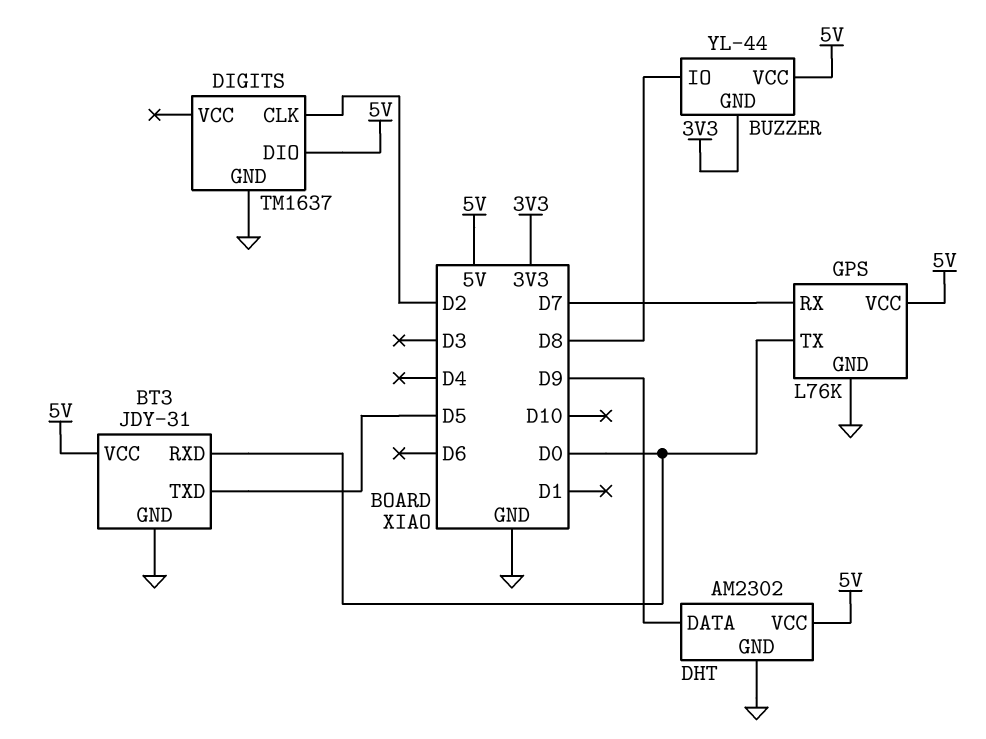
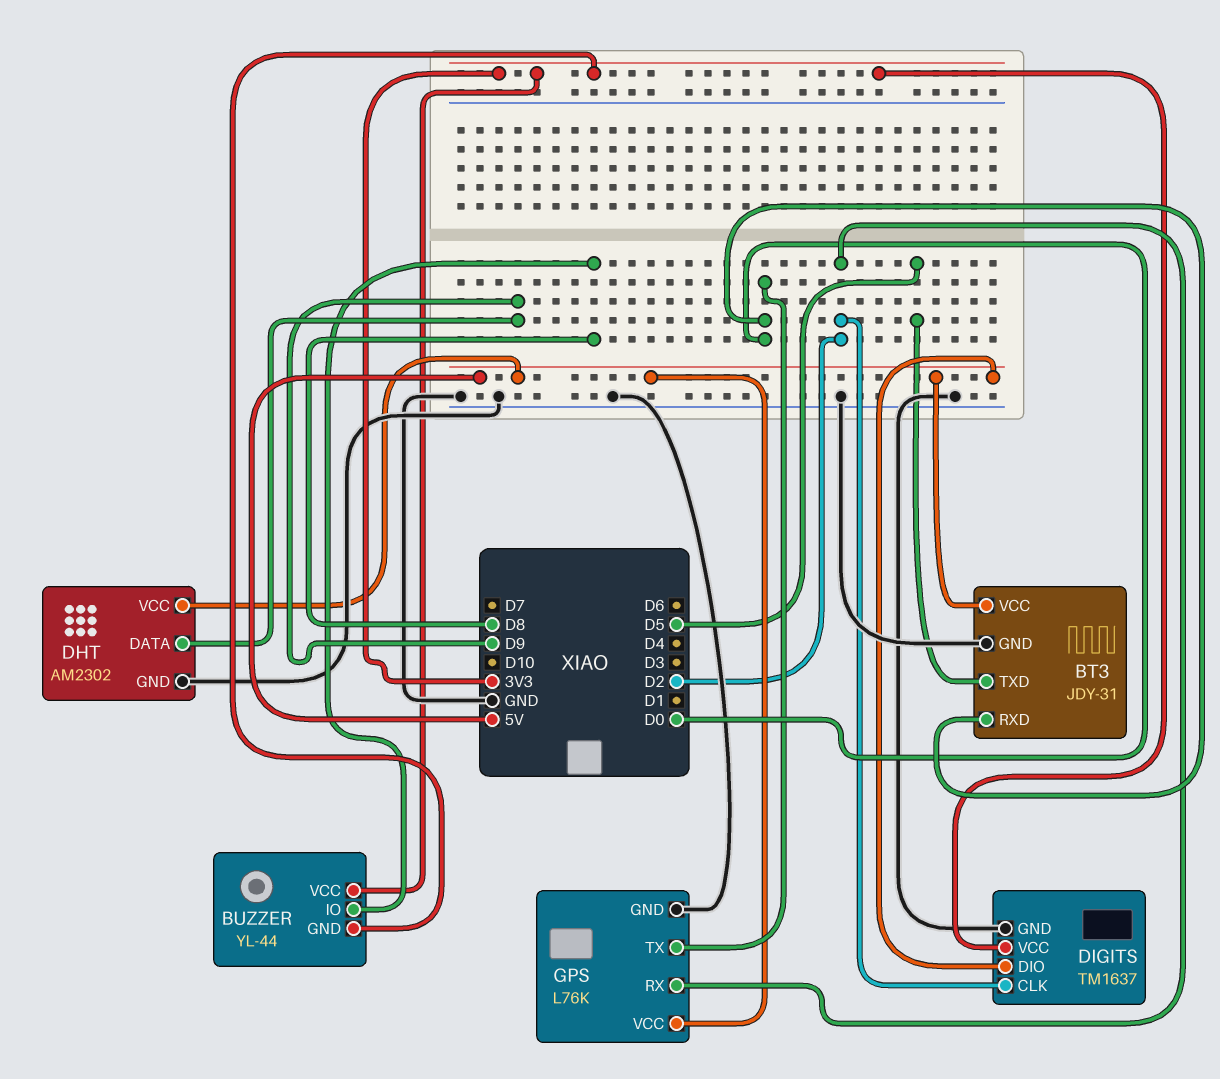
BUZZER pin VCC: 5V -> 3V3
DIGITS pin VCC: none -> 3V3
GPS pin RX: D7 -> D2

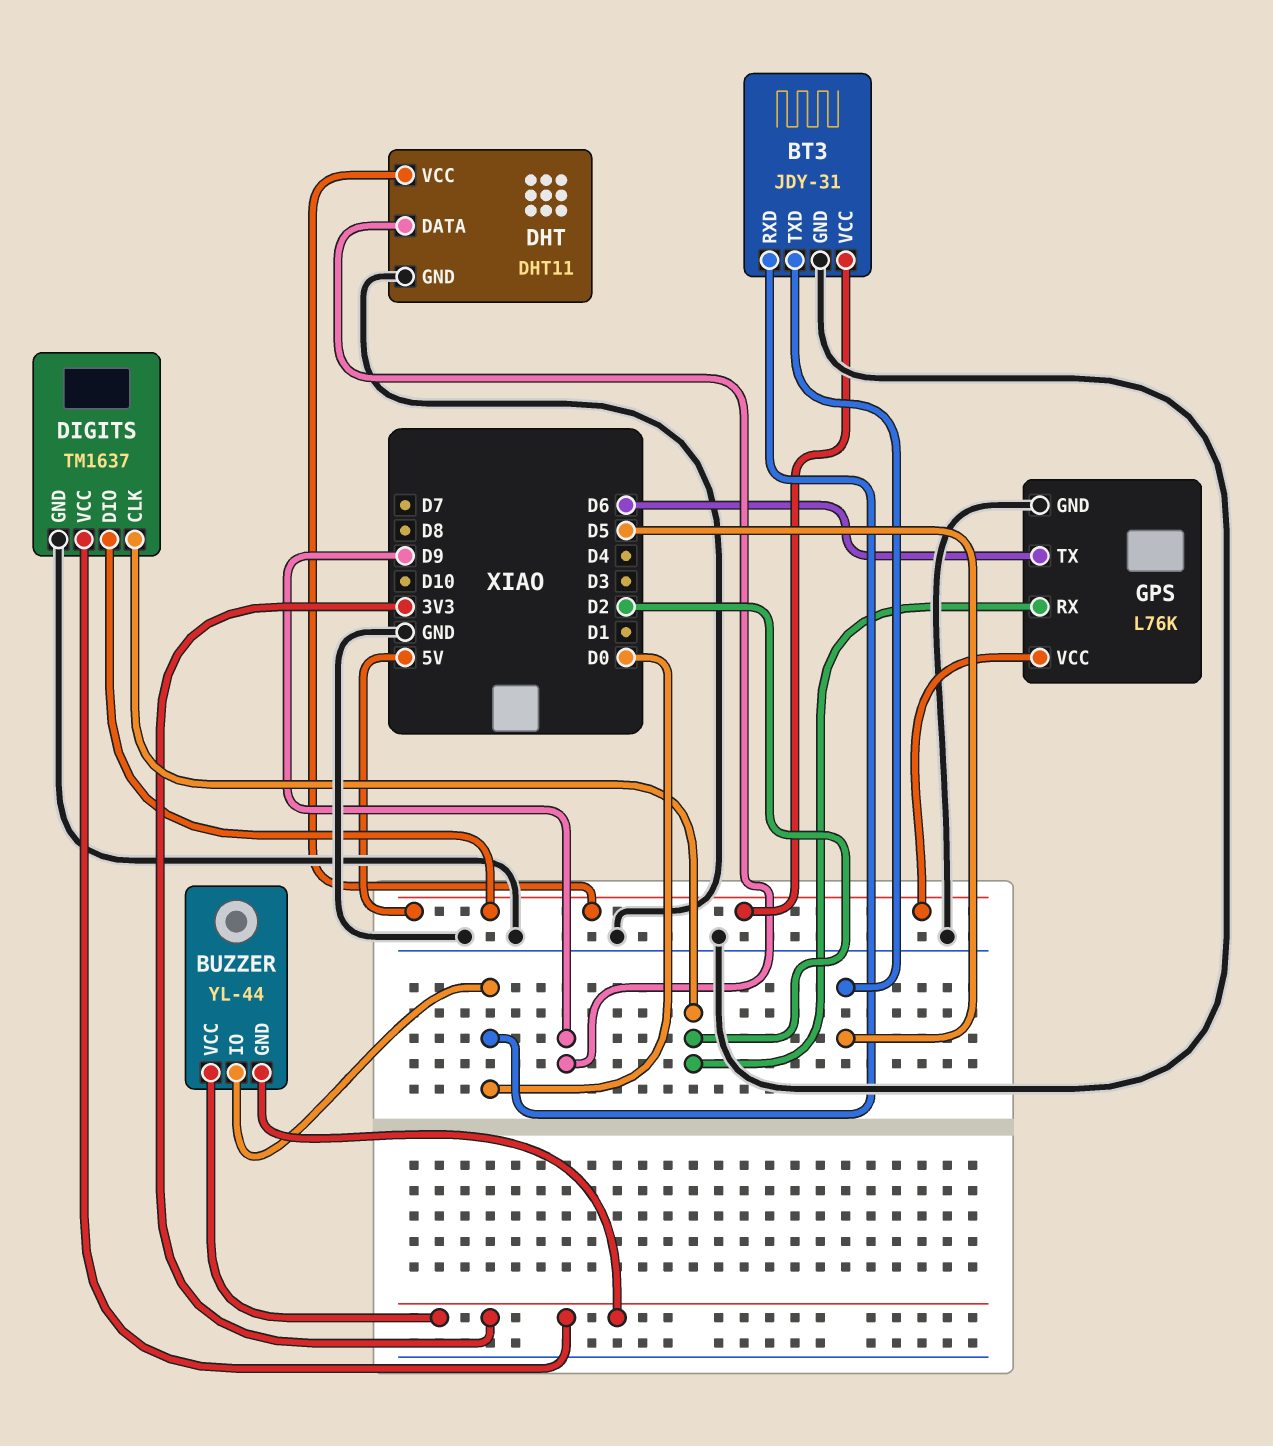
BUZZER pin IO: D8 -> D0
DHT: AM2302 -> DHT11
GPS pin TX: D0 -> D6

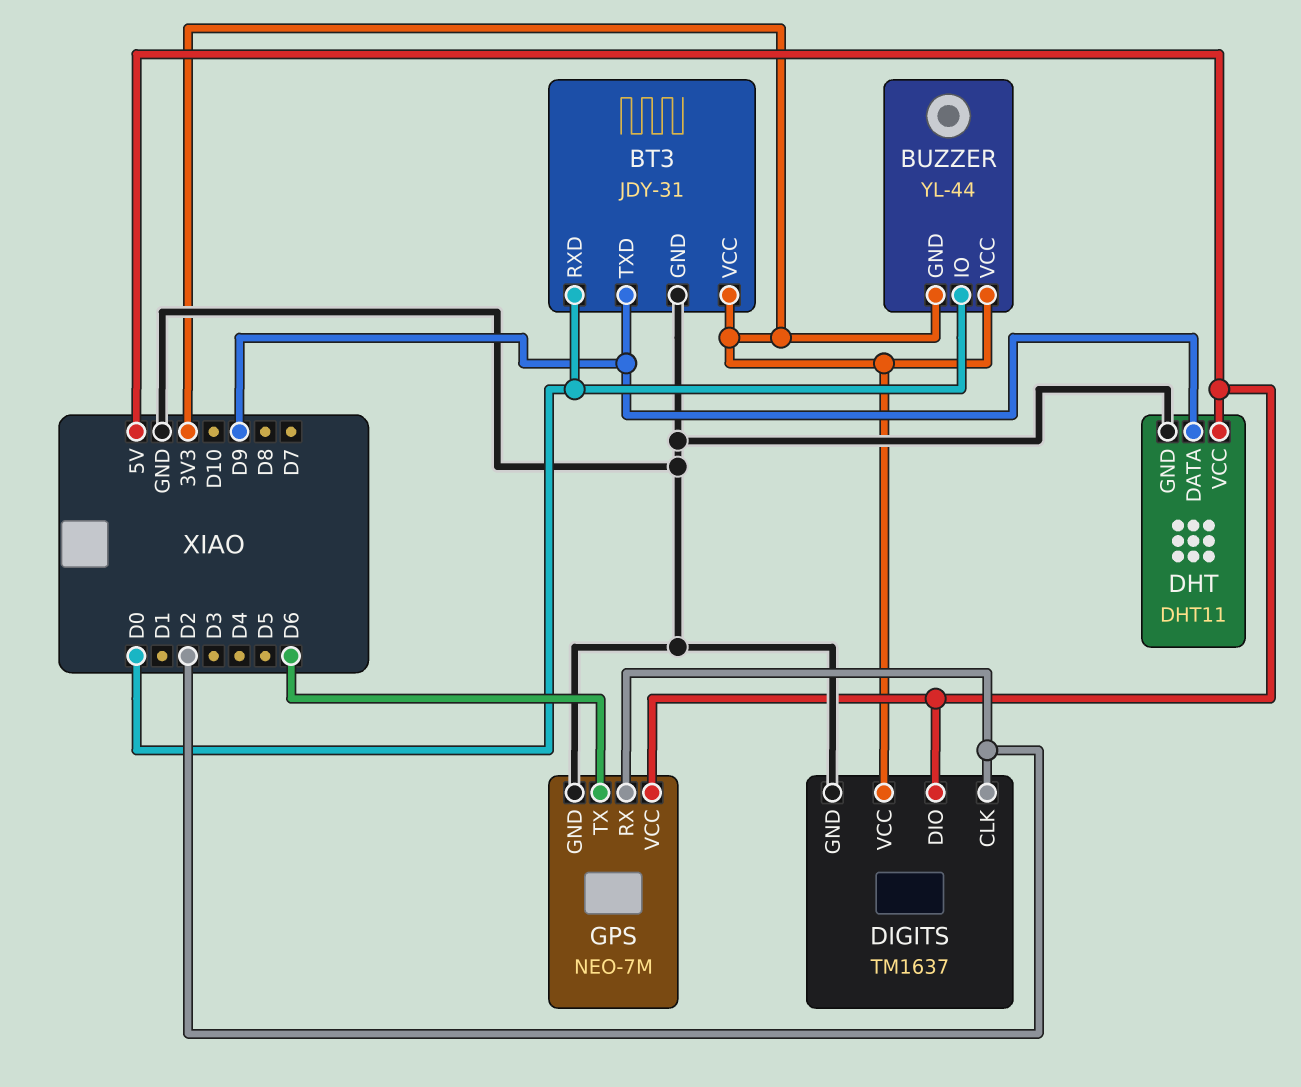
BT3 pin TXD: D5 -> D9
BT3 pin VCC: 5V -> 3V3
GPS: L76K -> NEO-7M

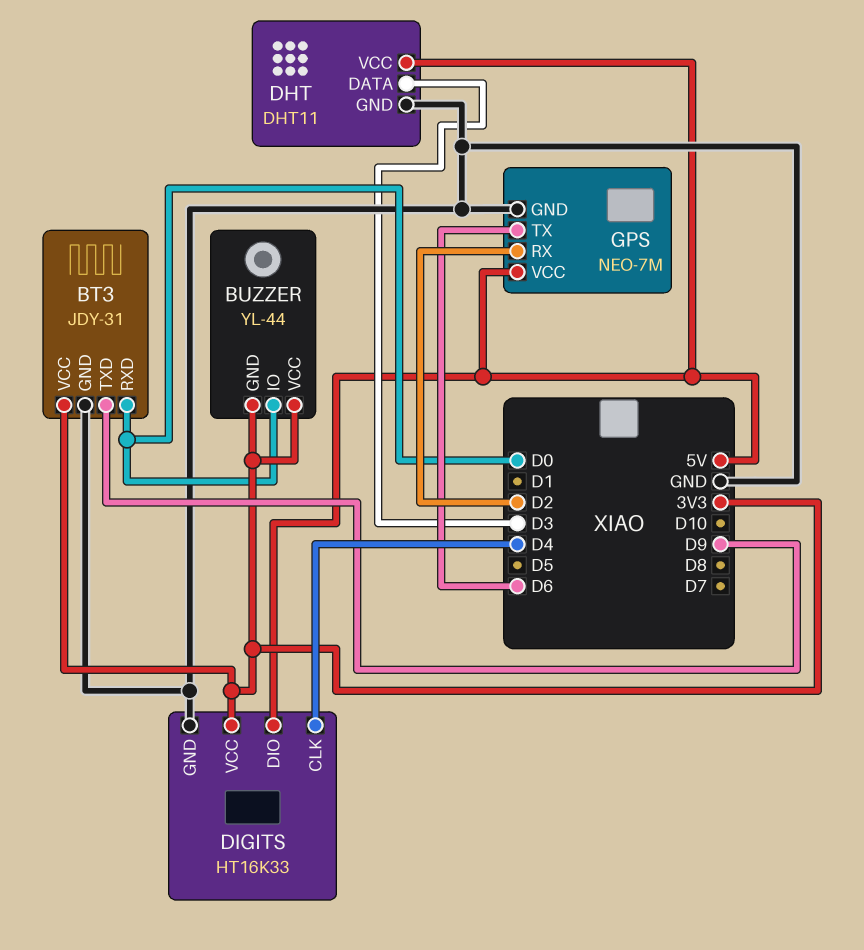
DHT pin DATA: D9 -> D3
DIGITS: TM1637 -> HT16K33
DIGITS pin CLK: D2 -> D4

